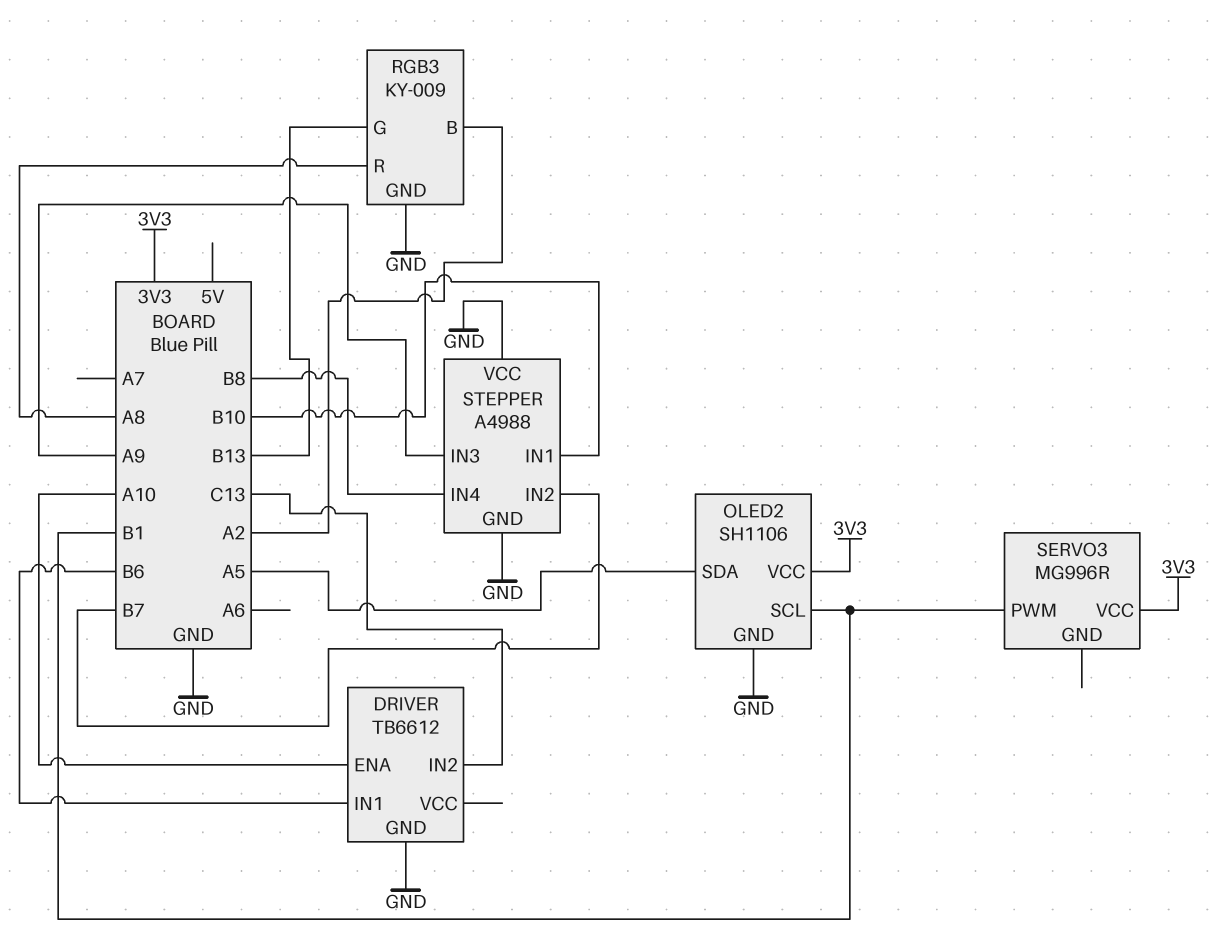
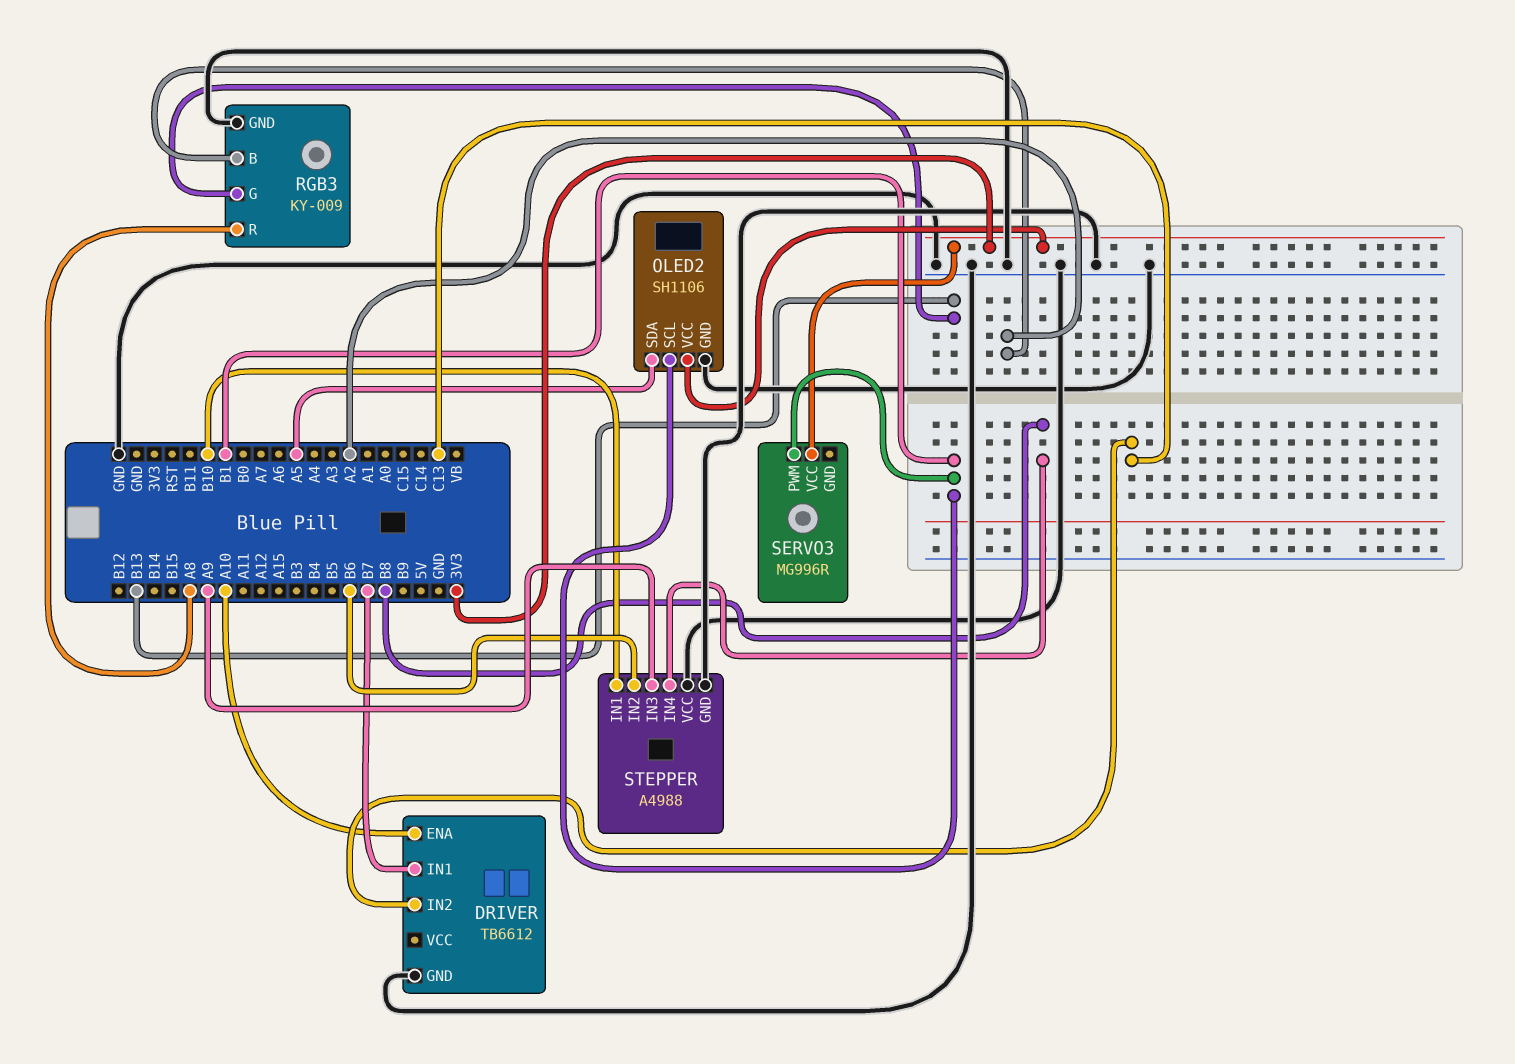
DRIVER pin IN1: B6 -> B7
STEPPER pin IN2: B7 -> B6

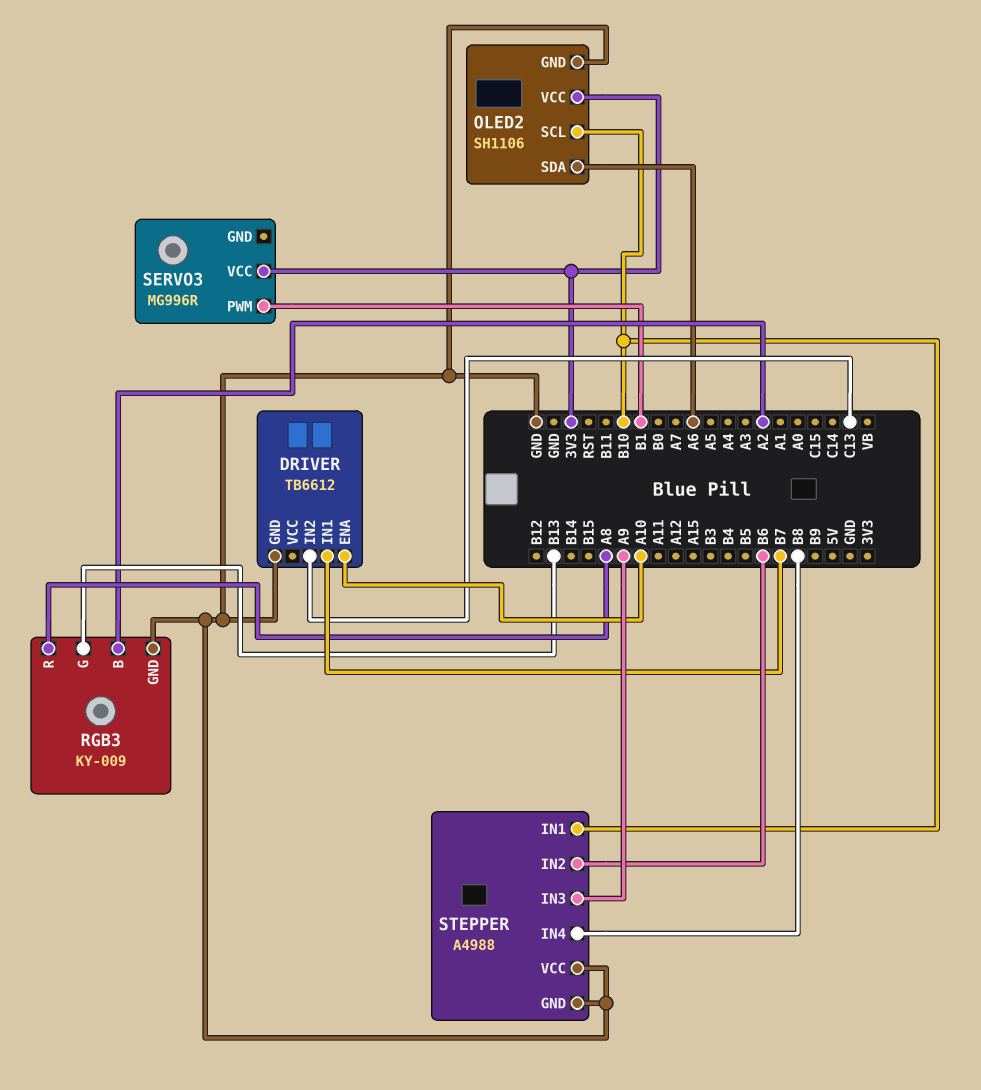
OLED2 pin SCL: B1 -> B10
OLED2 pin SDA: A5 -> A6

